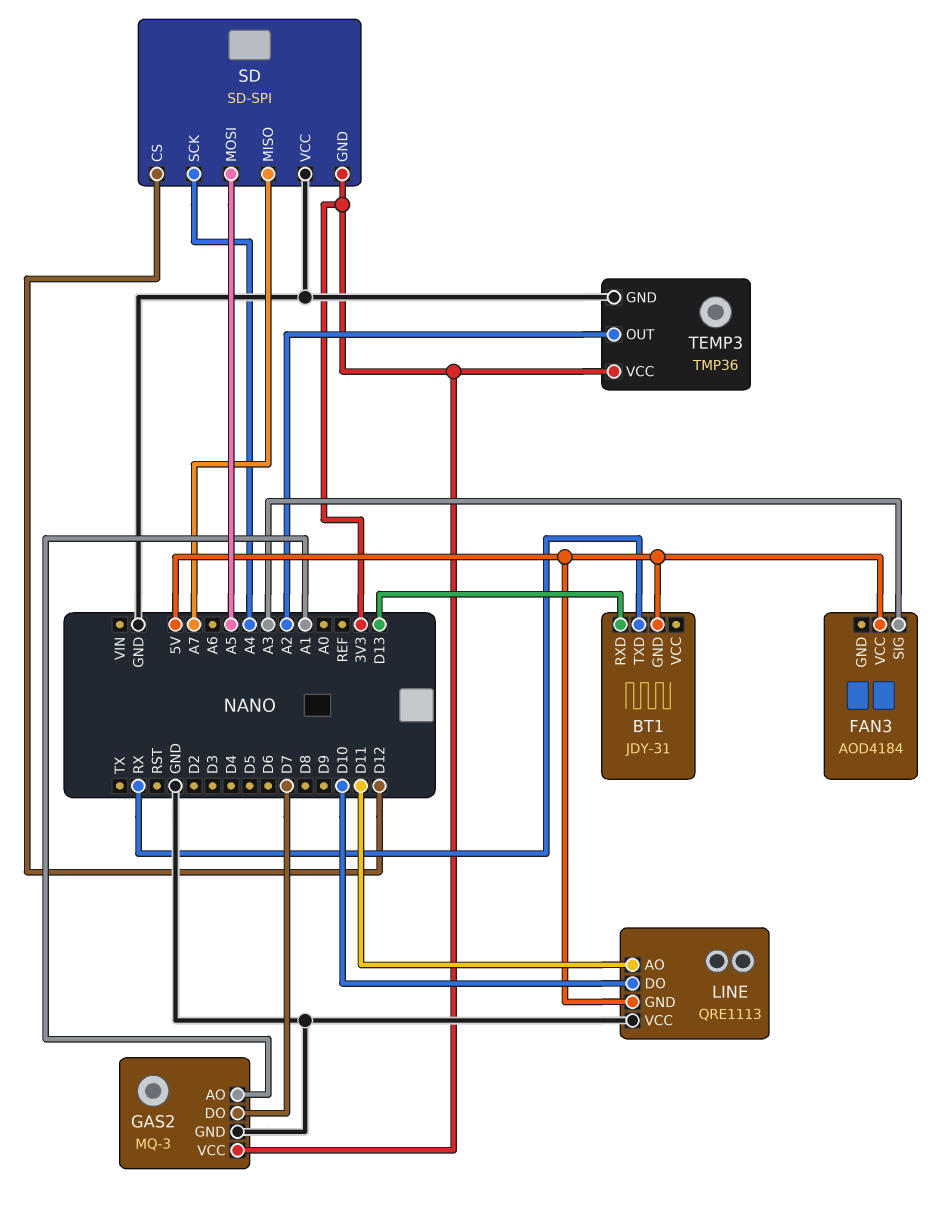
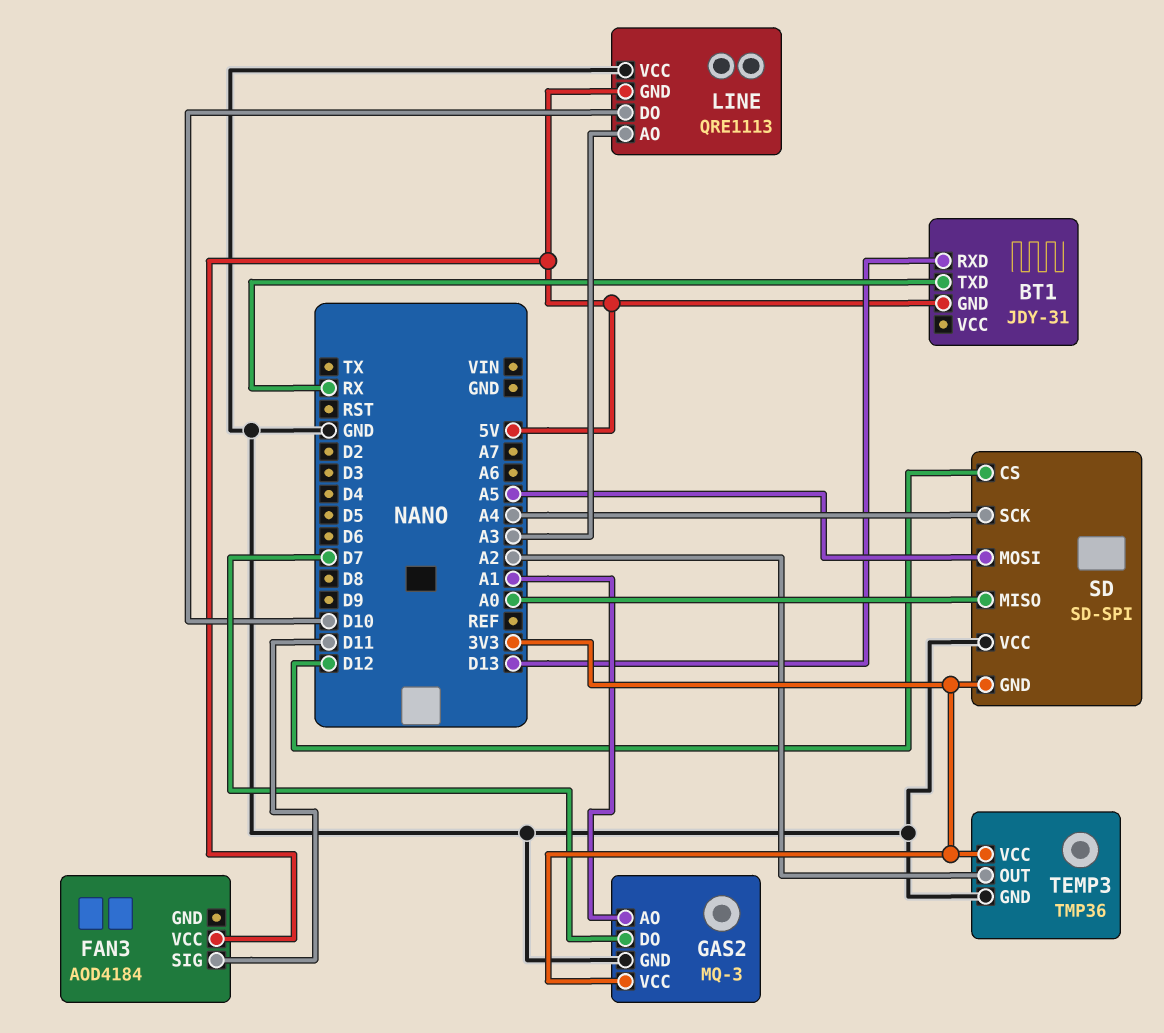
FAN3 pin SIG: A3 -> D11
LINE pin AO: D11 -> A3
SD pin MISO: A7 -> A0

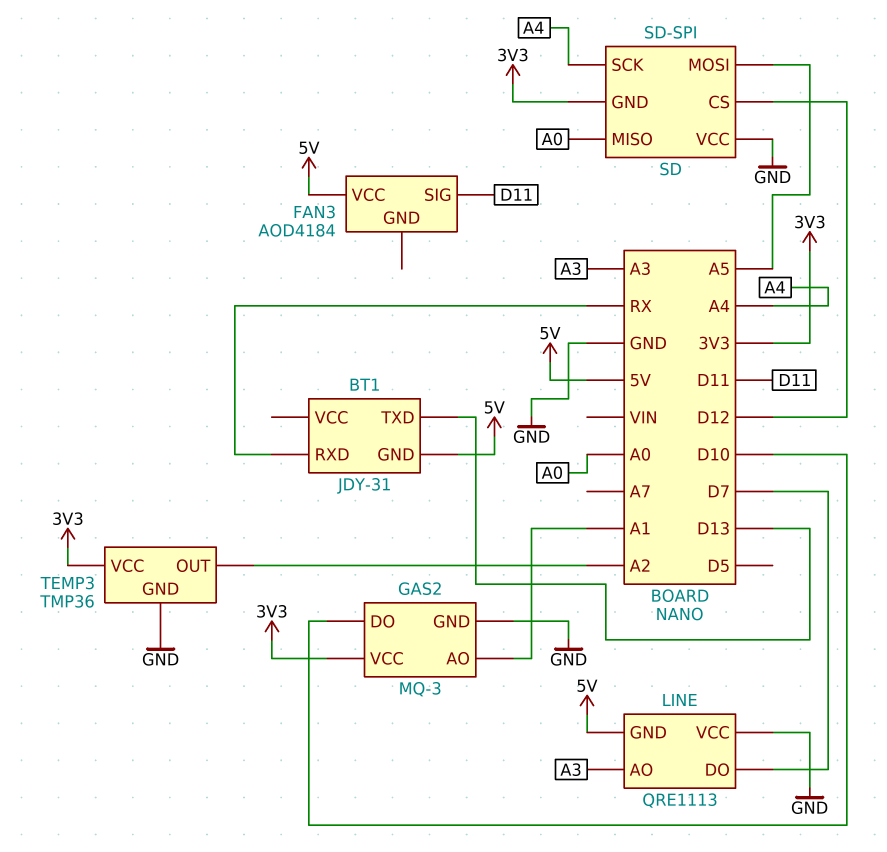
BT1 pin RXD: D13 -> RX
BT1 pin TXD: RX -> D13
GAS2 pin DO: D7 -> D10
LINE pin DO: D10 -> D7

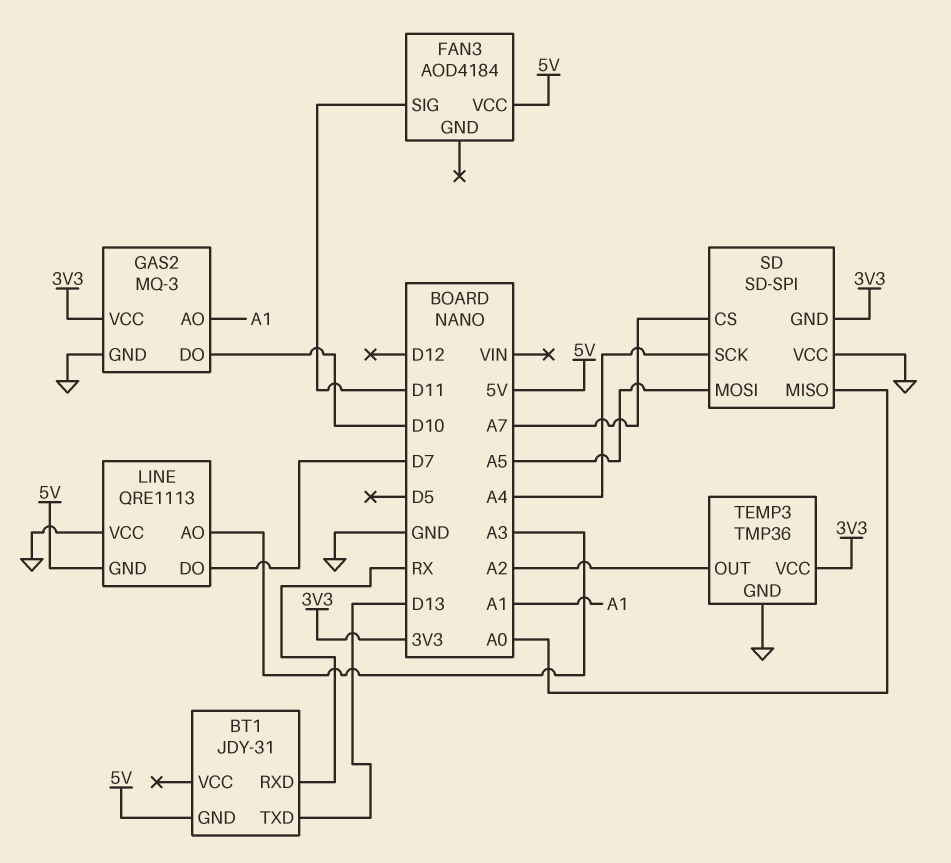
SD pin CS: D12 -> A7

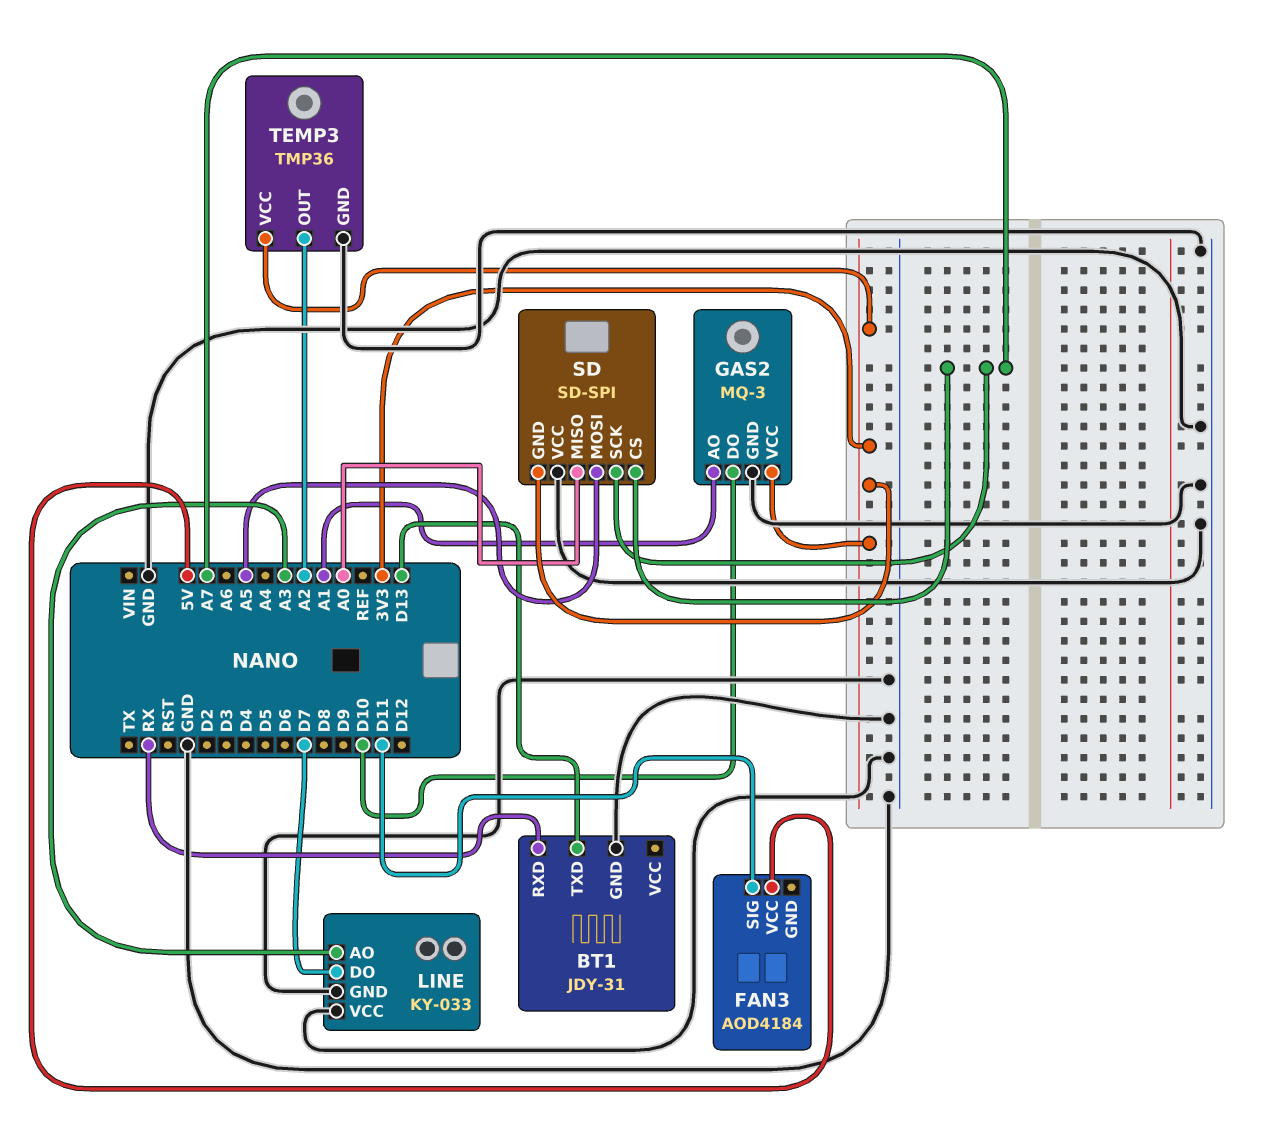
BT1 pin GND: 5V -> GND
LINE: QRE1113 -> KY-033
LINE pin GND: 5V -> GND
SD pin SCK: A4 -> A7

